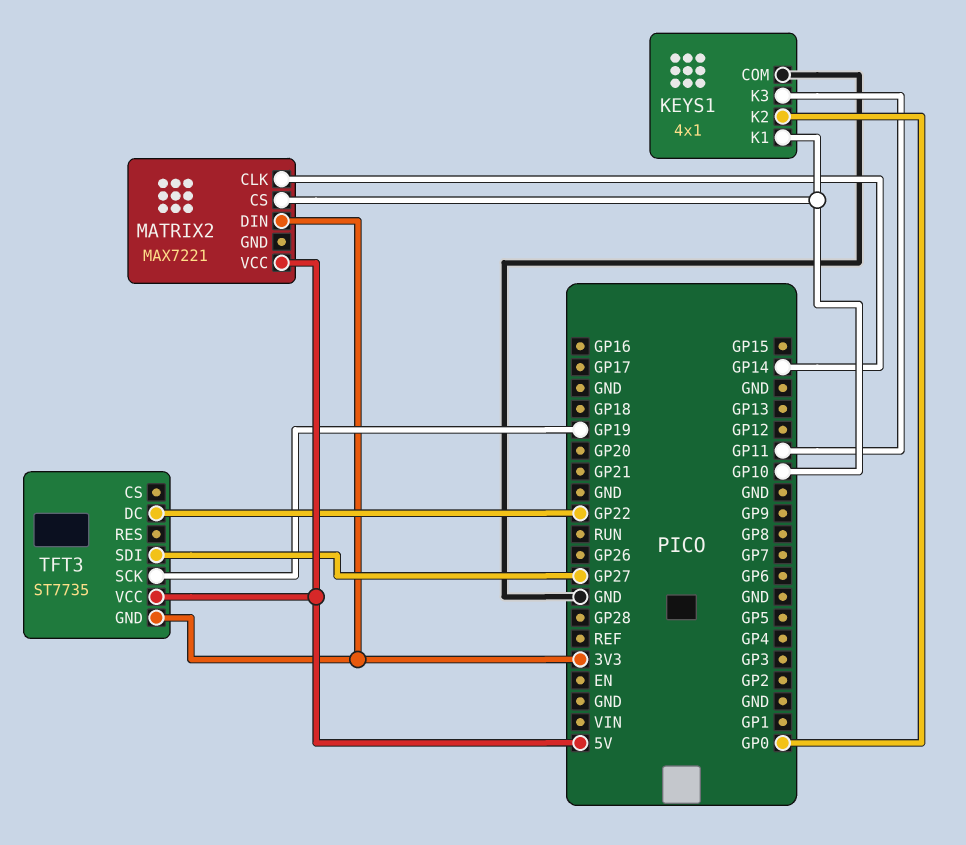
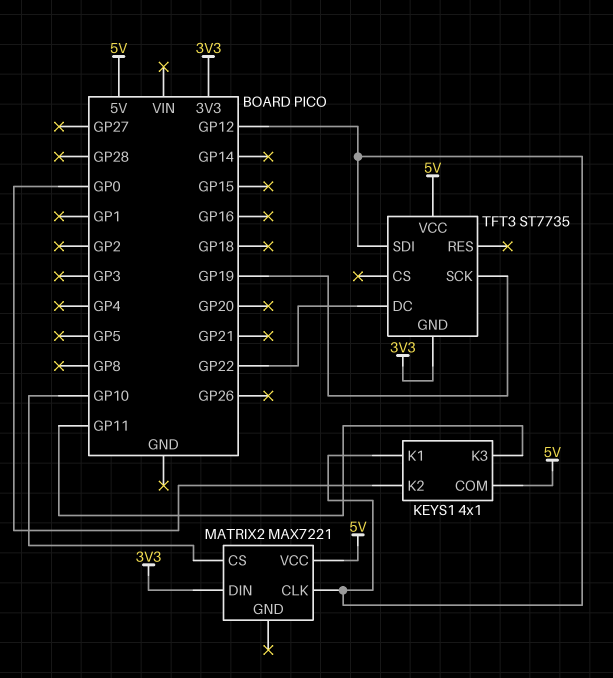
KEYS1 pin COM: GND -> 5V
KEYS1 pin K1: GP10 -> GP12
MATRIX2 pin CLK: GP14 -> GP12
TFT3 pin SDI: GP27 -> GP12

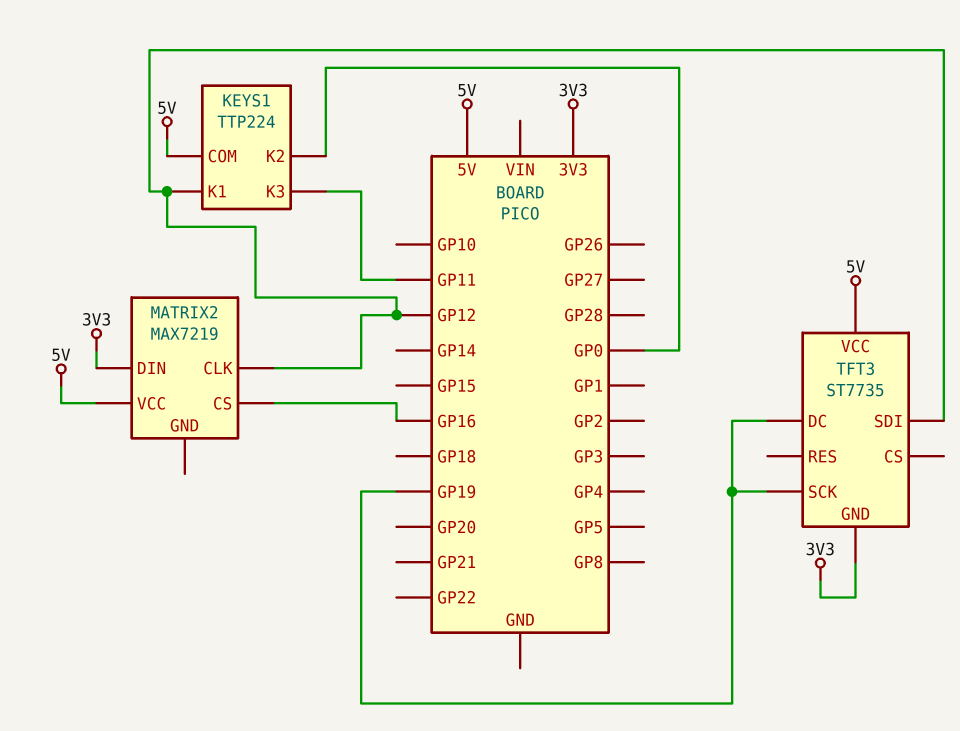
KEYS1: 4x1 -> TTP224
MATRIX2: MAX7221 -> MAX7219
MATRIX2 pin CS: GP10 -> GP16
TFT3 pin DC: GP22 -> GP19

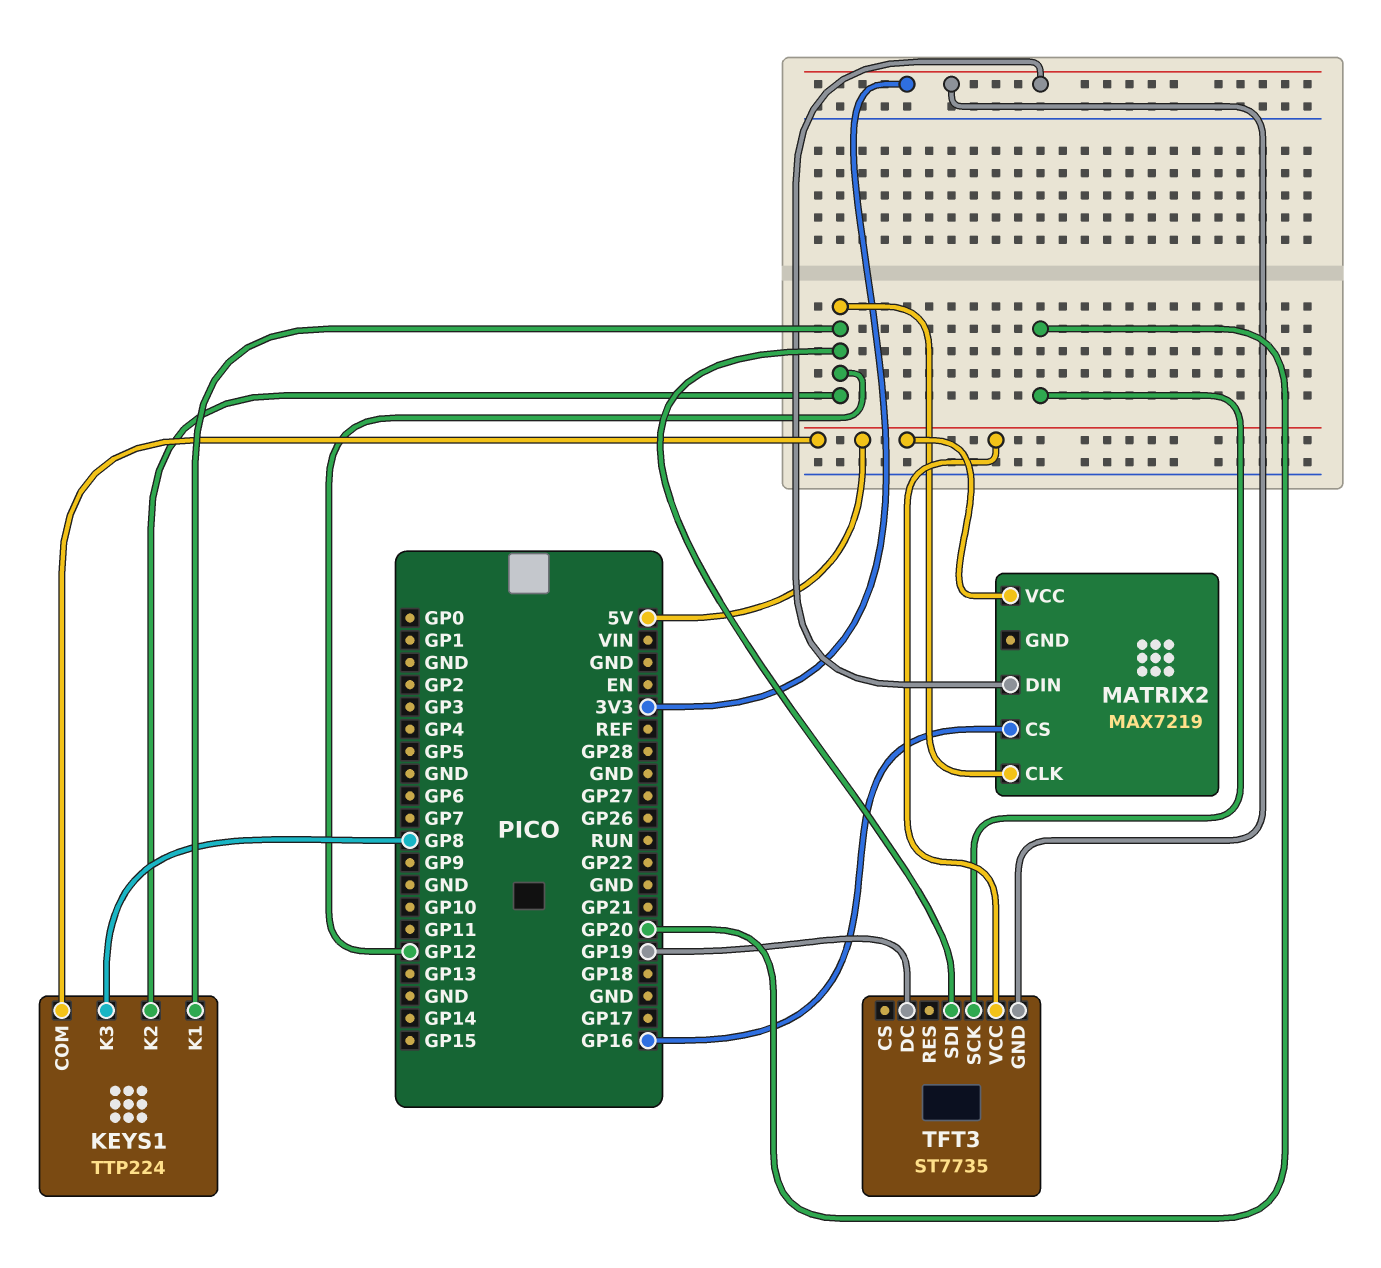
KEYS1 pin K2: GP0 -> GP12
KEYS1 pin K3: GP11 -> GP8
TFT3 pin SCK: GP19 -> GP20

